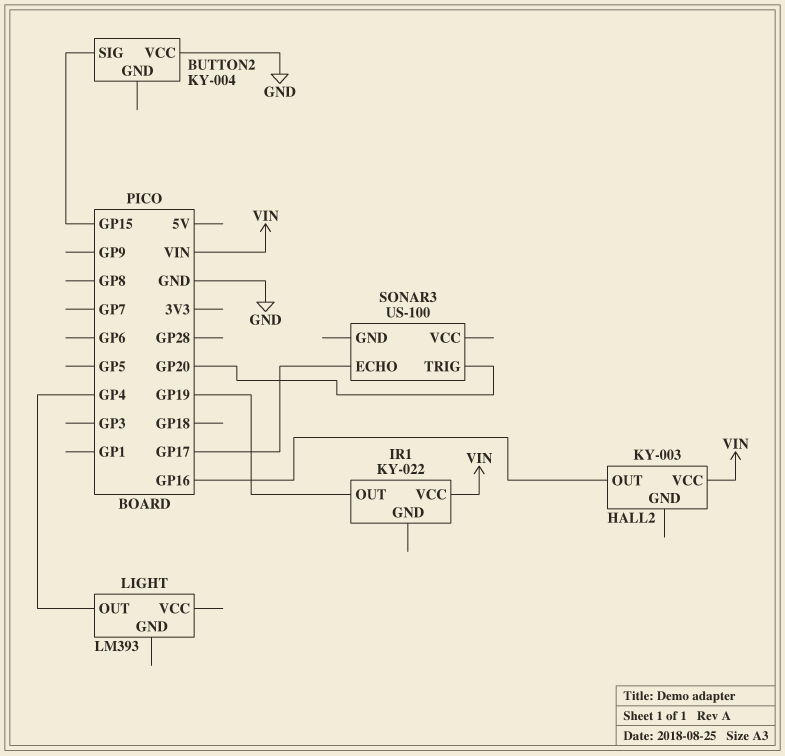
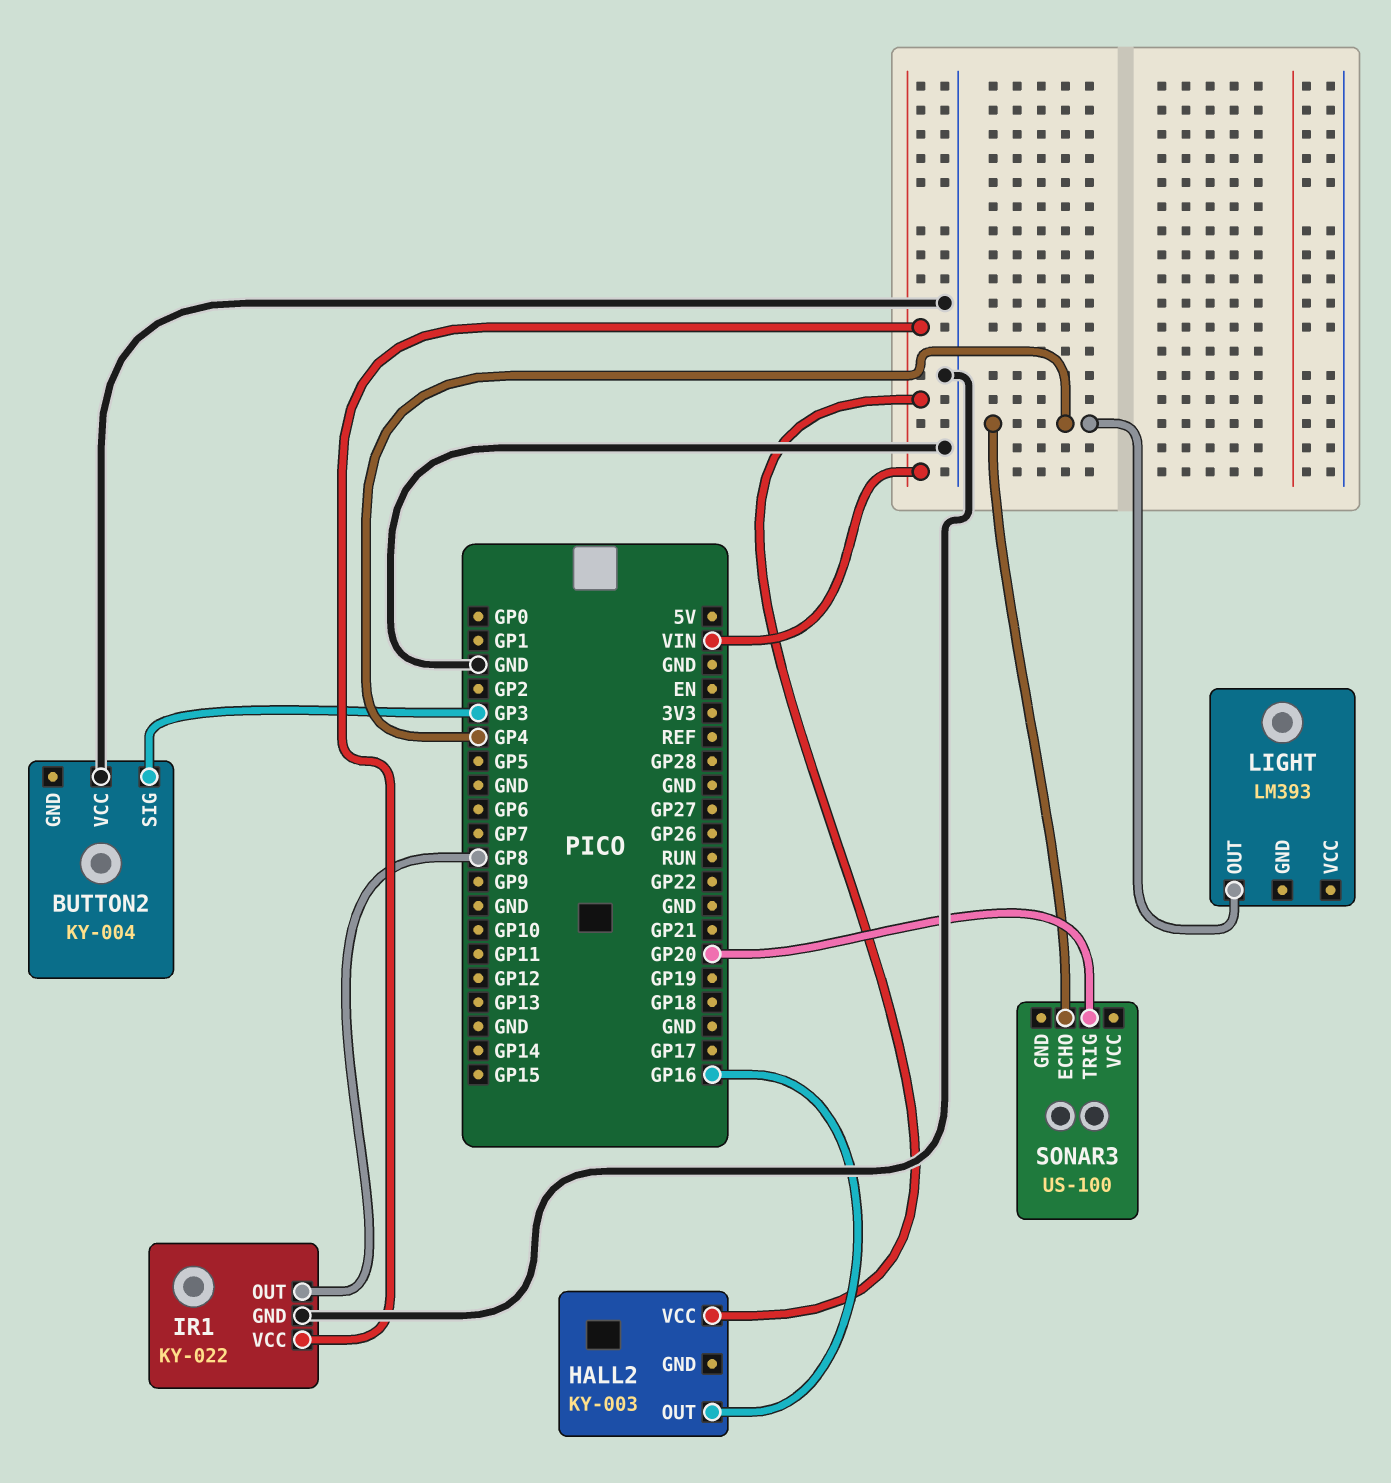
BUTTON2 pin SIG: GP15 -> GP3
IR1 pin GND: none -> GND
IR1 pin OUT: GP19 -> GP8
SONAR3 pin ECHO: GP17 -> GP4

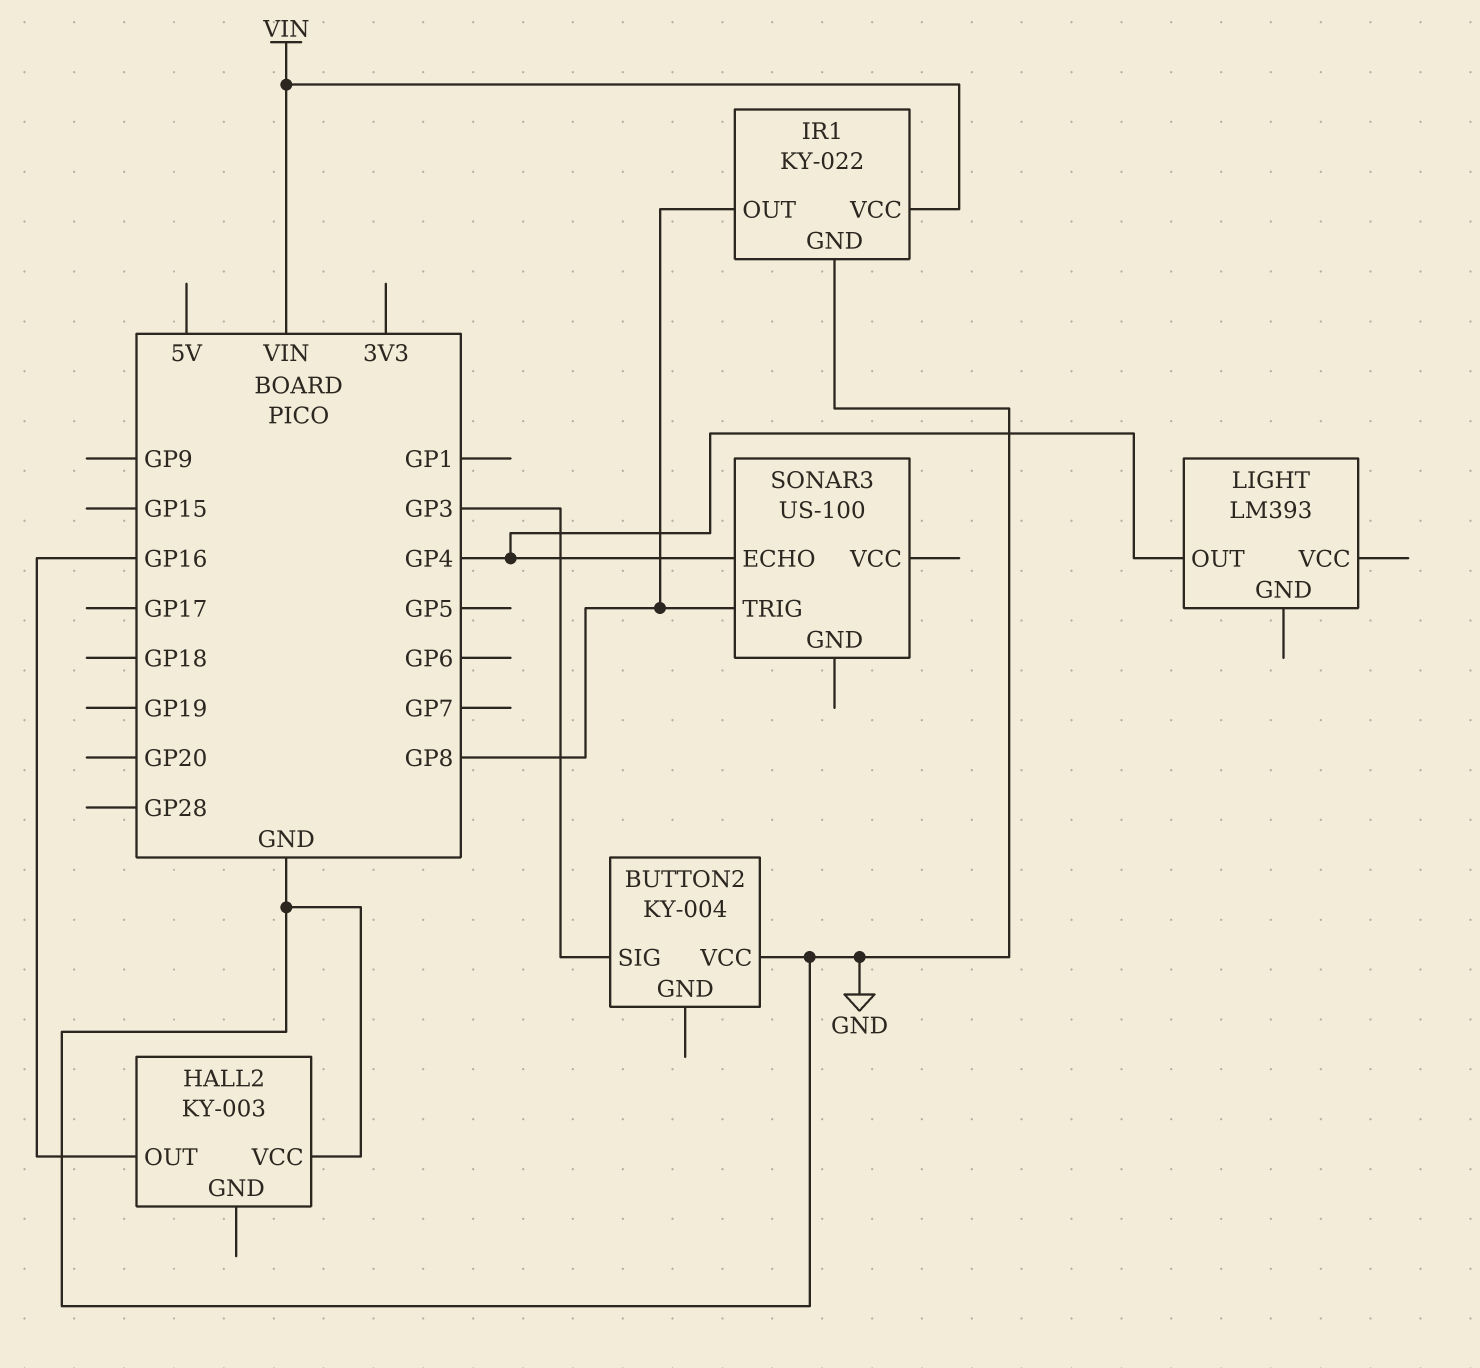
HALL2 pin VCC: VIN -> GND
SONAR3 pin TRIG: GP20 -> GP8

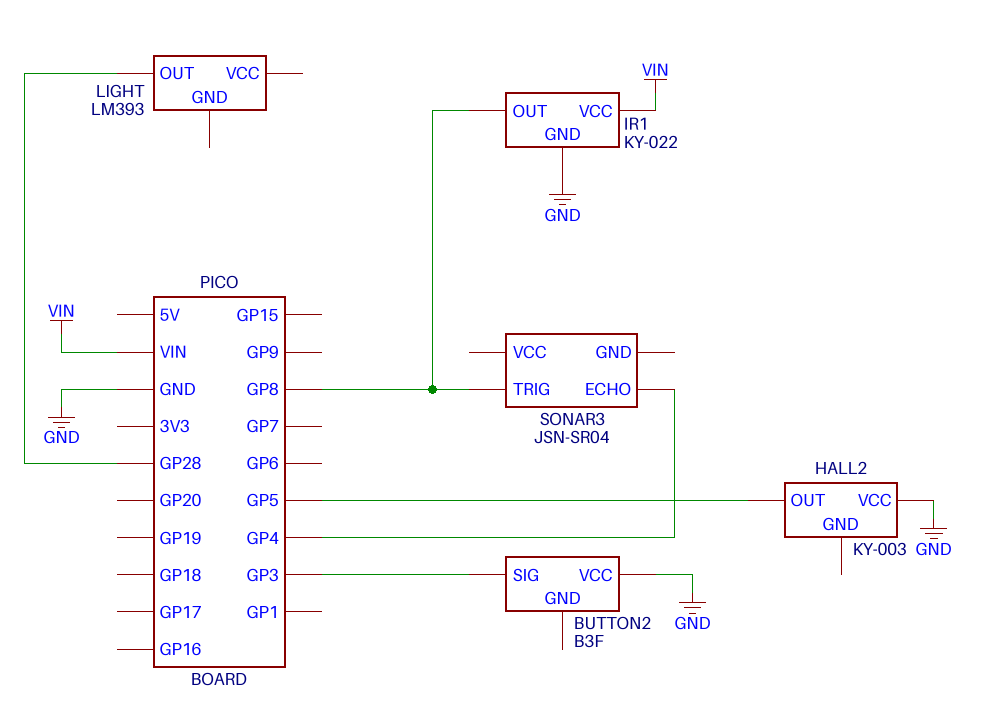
BUTTON2: KY-004 -> B3F
HALL2 pin OUT: GP16 -> GP5
LIGHT pin OUT: GP4 -> GP28
SONAR3: US-100 -> JSN-SR04

